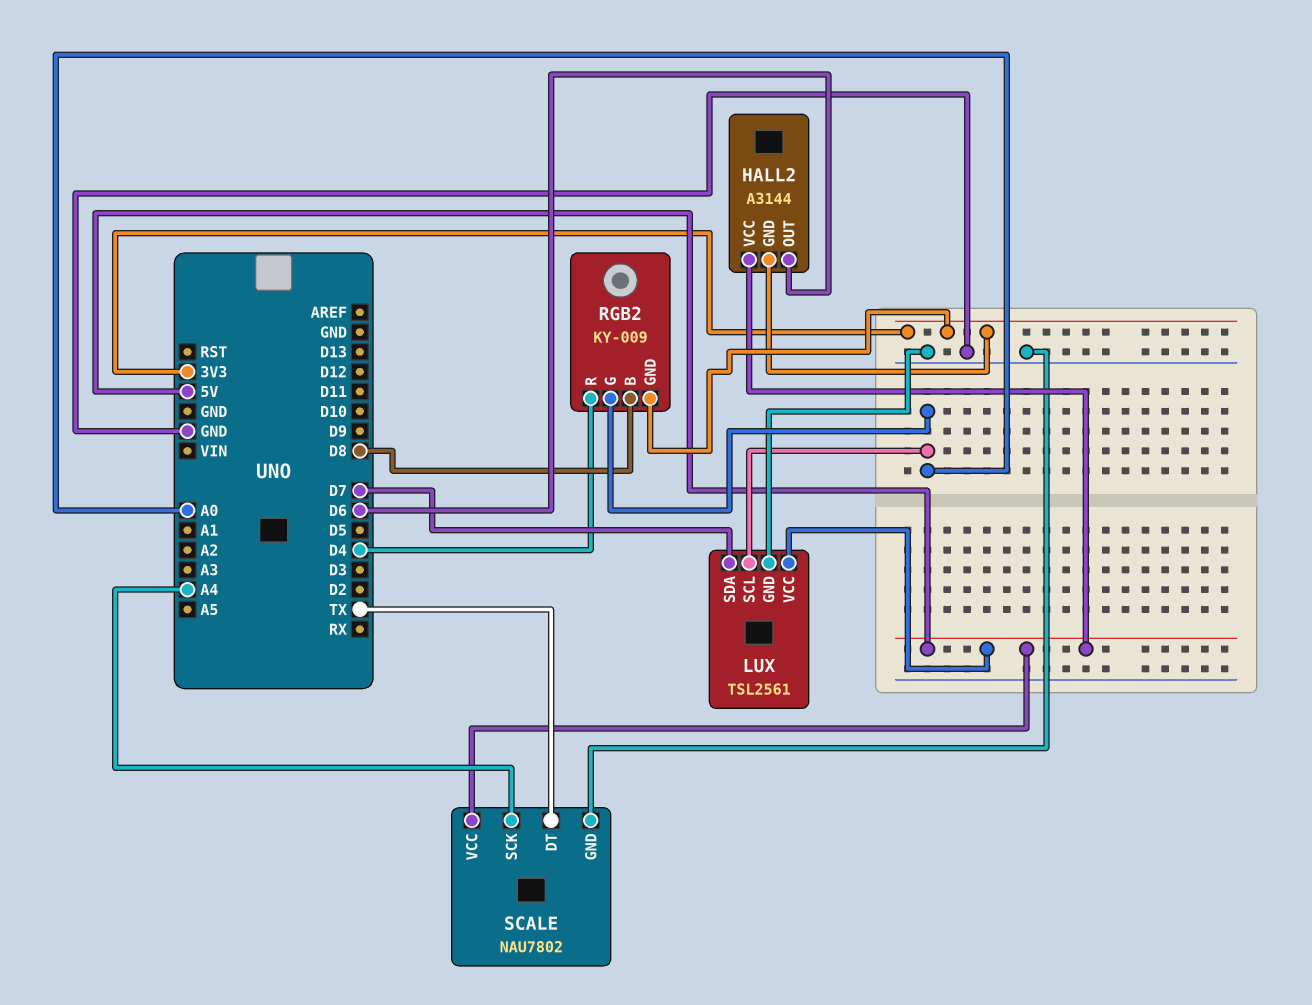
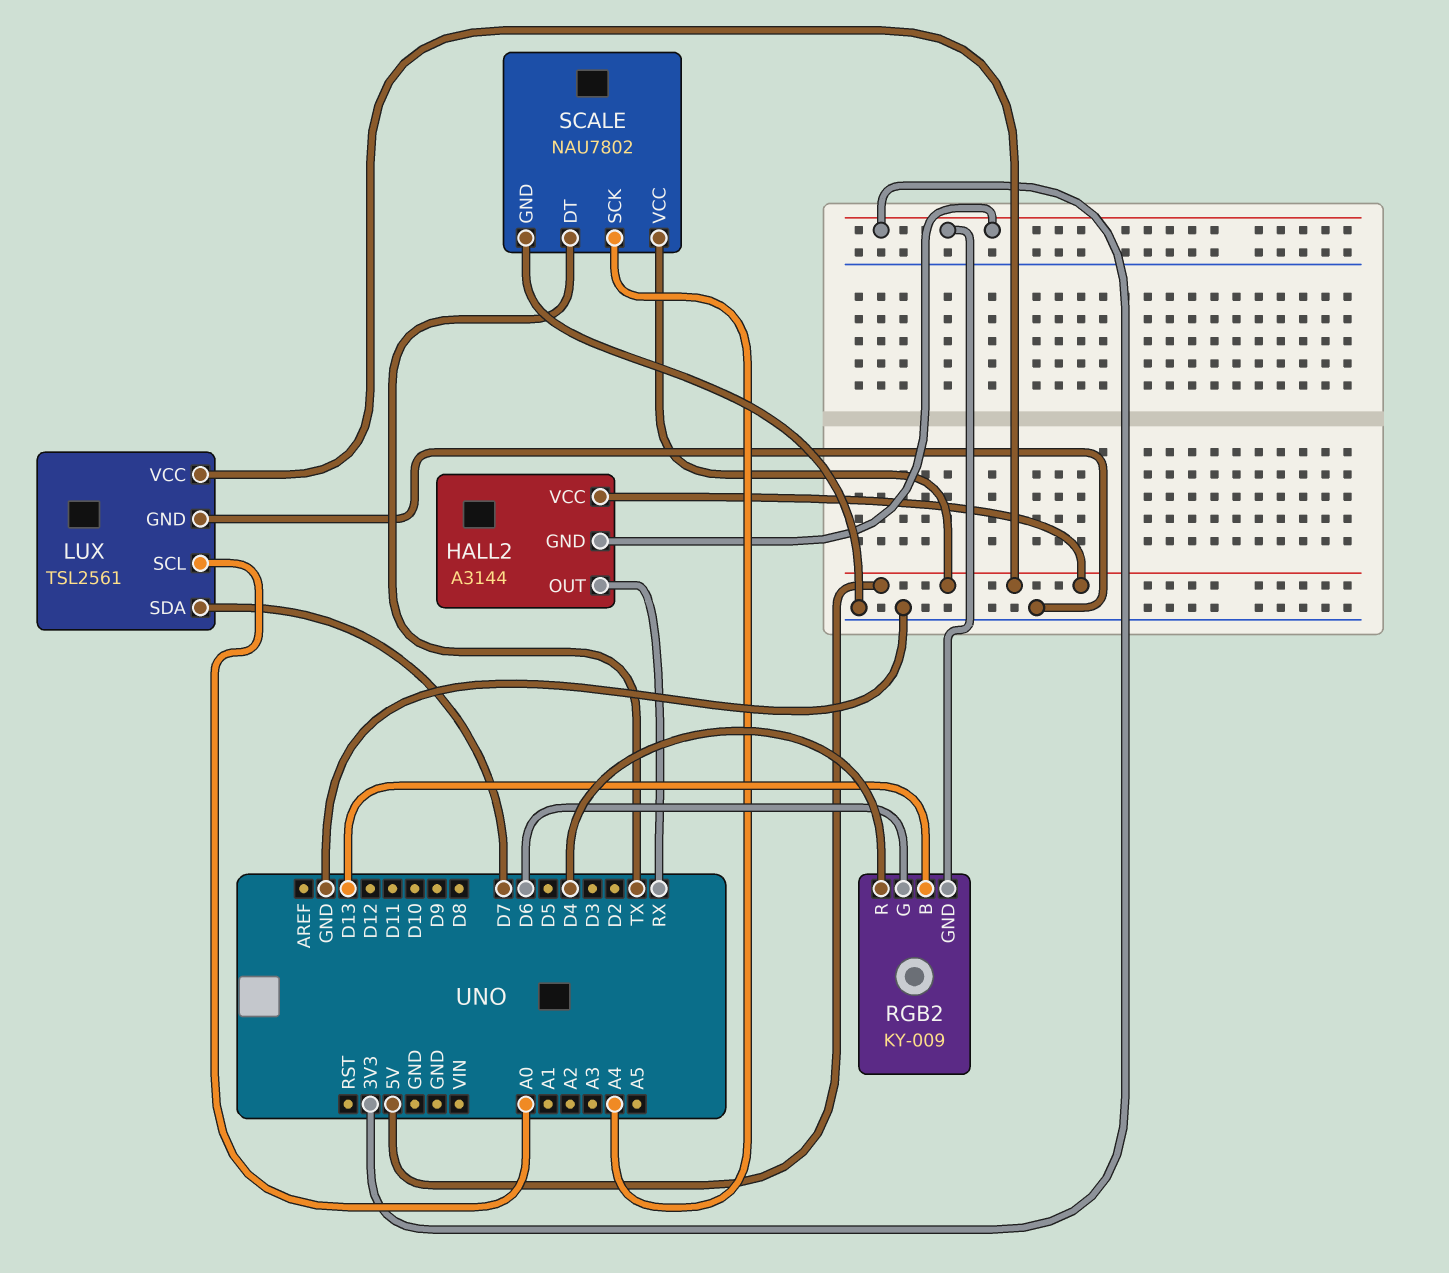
HALL2 pin OUT: D6 -> RX
RGB2 pin B: D8 -> D13
RGB2 pin G: A0 -> D6

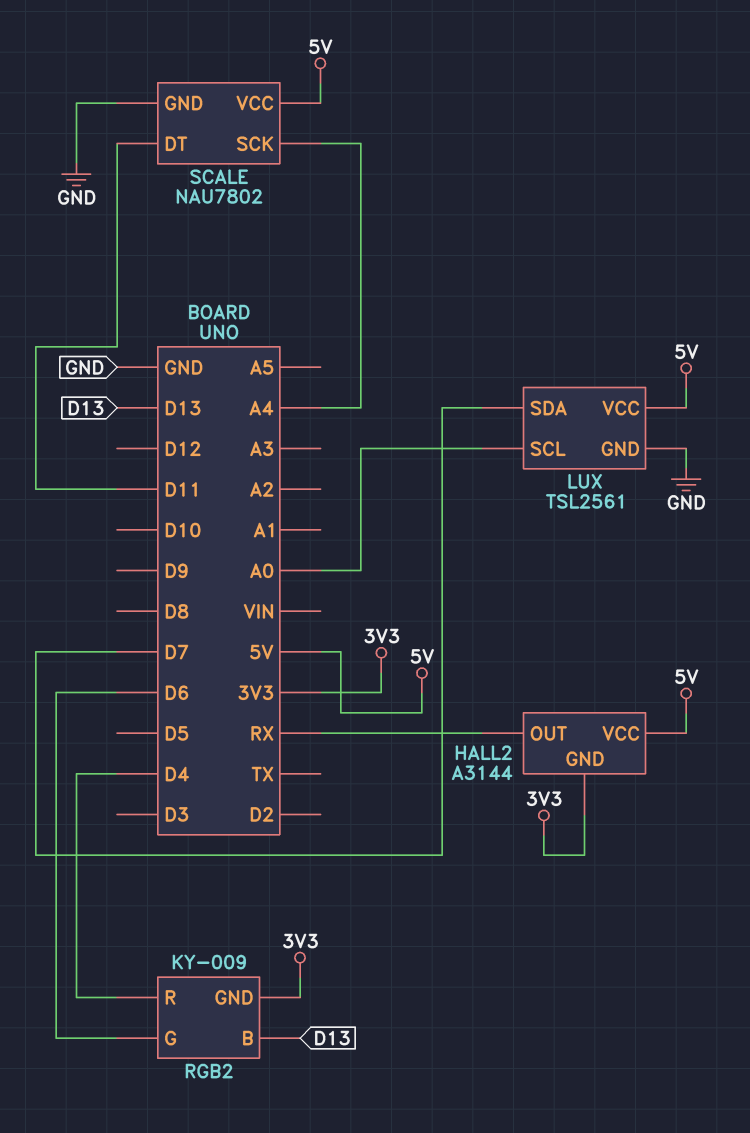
SCALE pin DT: TX -> D11

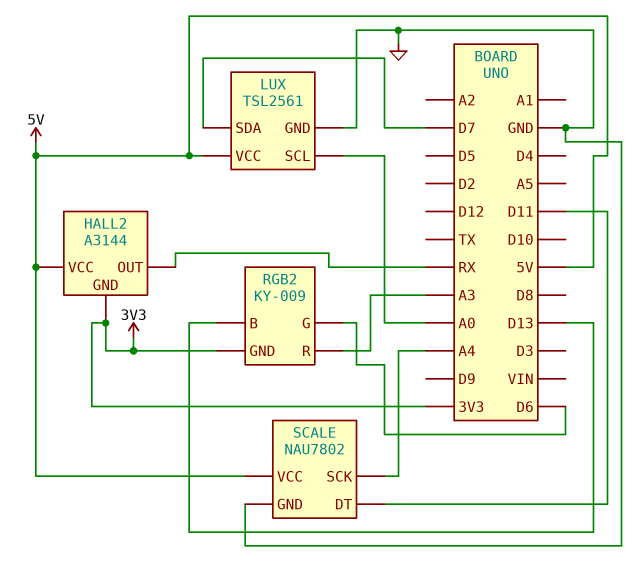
RGB2 pin R: D4 -> A3

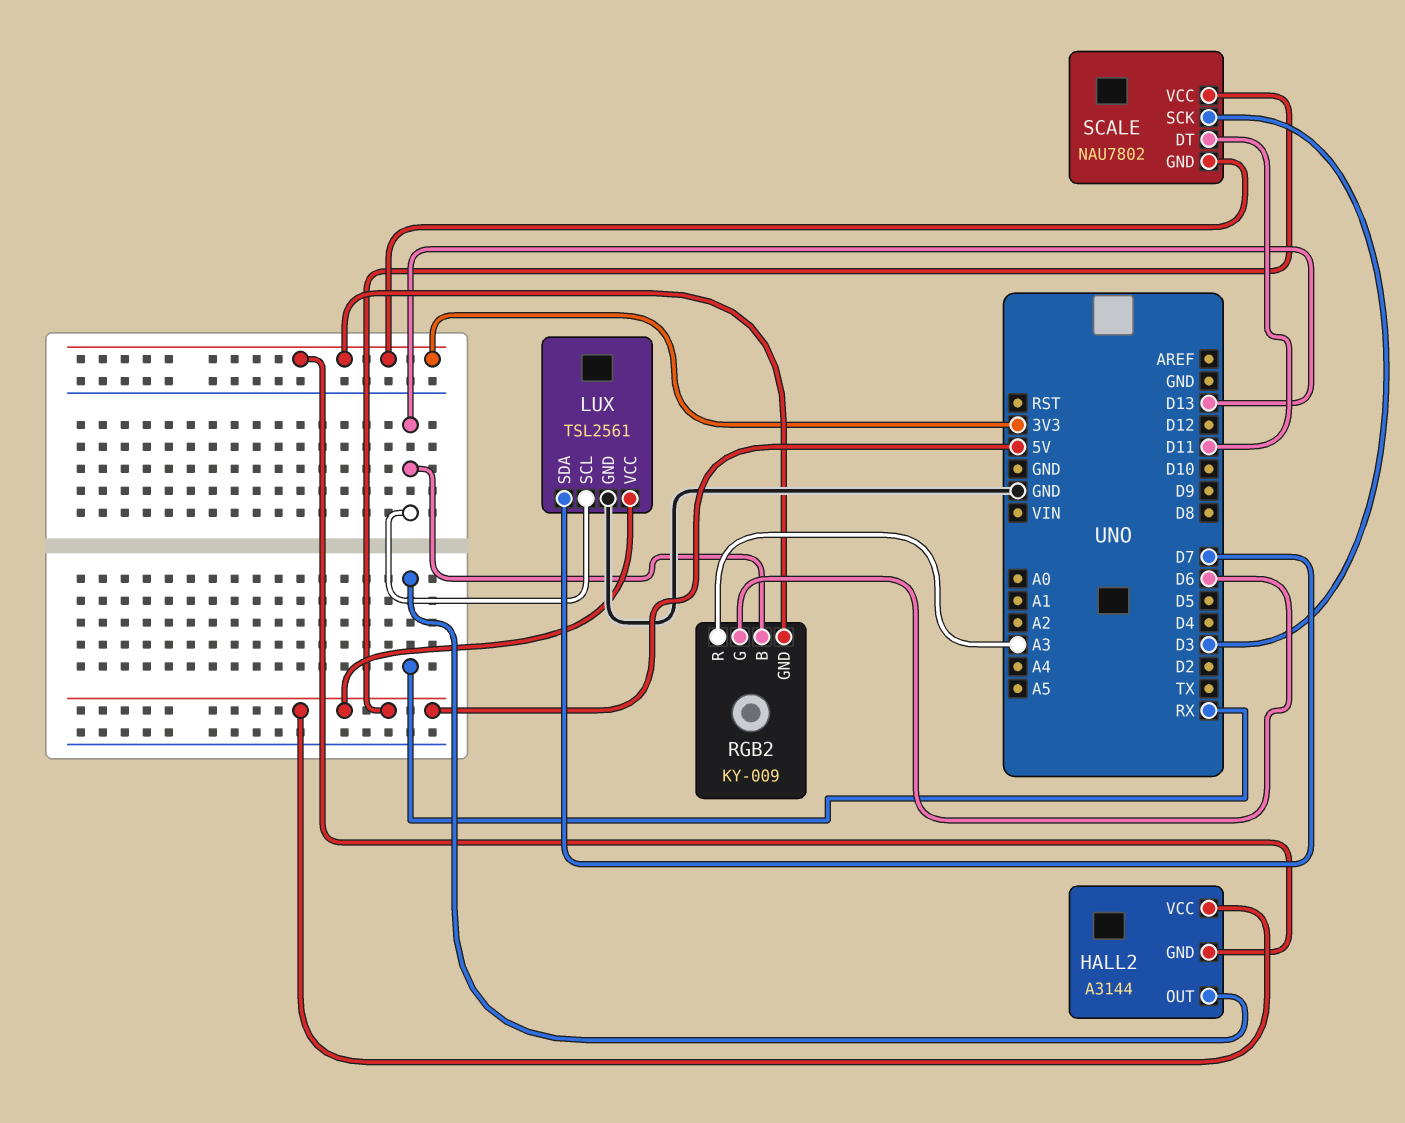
LUX pin SCL: A0 -> D13
SCALE pin GND: GND -> 3V3
SCALE pin SCK: A4 -> D3

